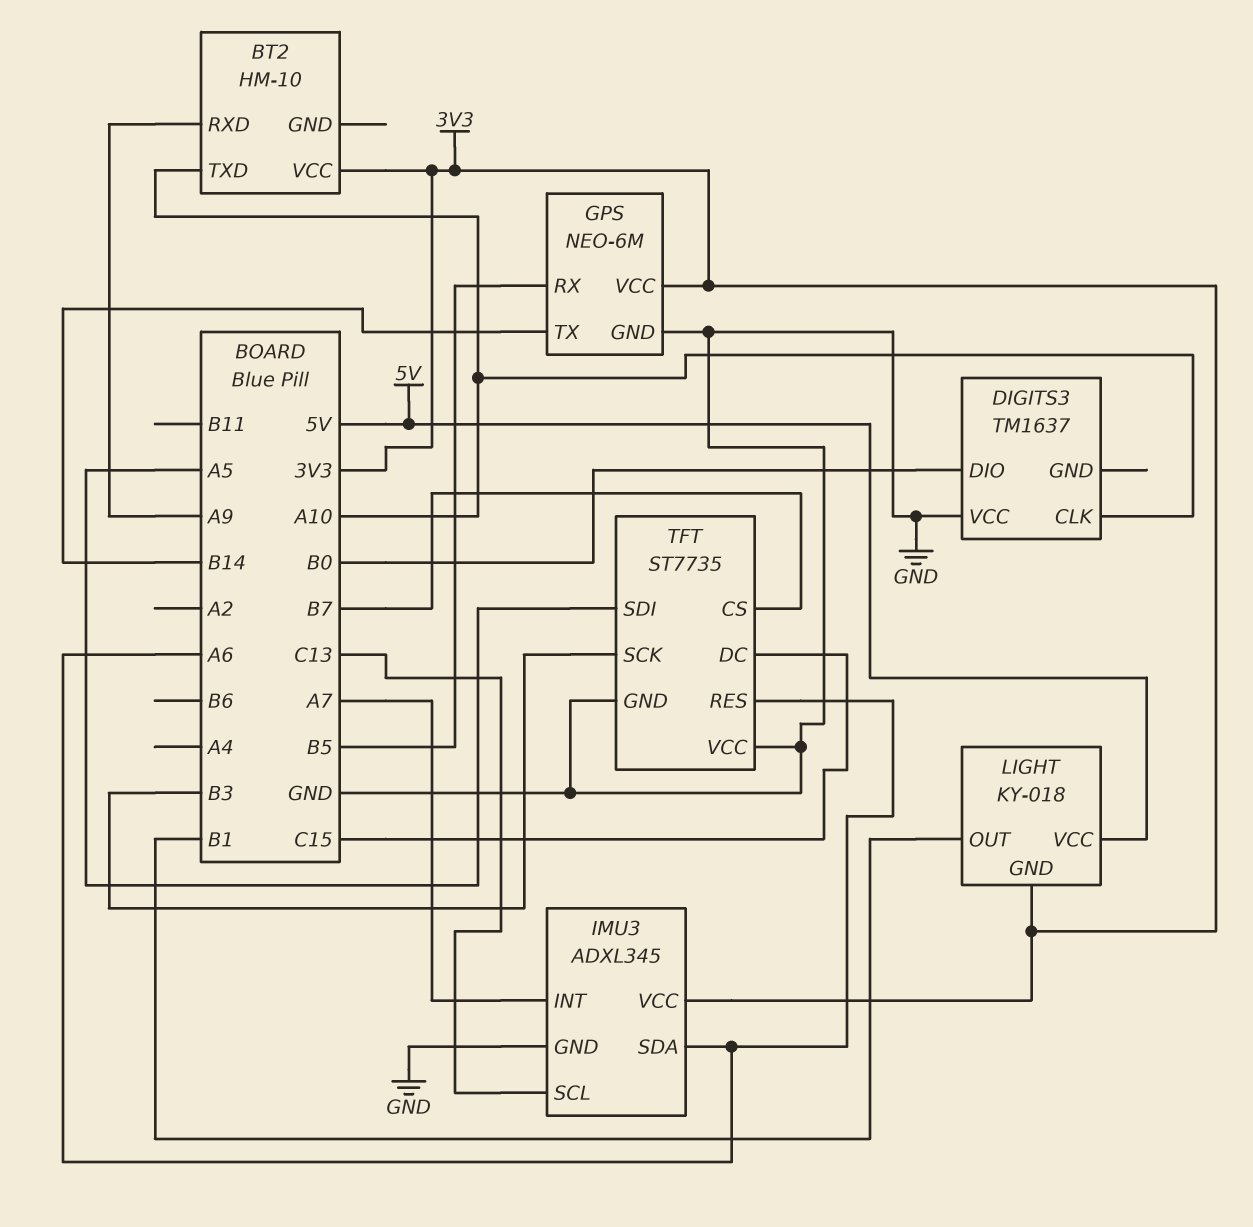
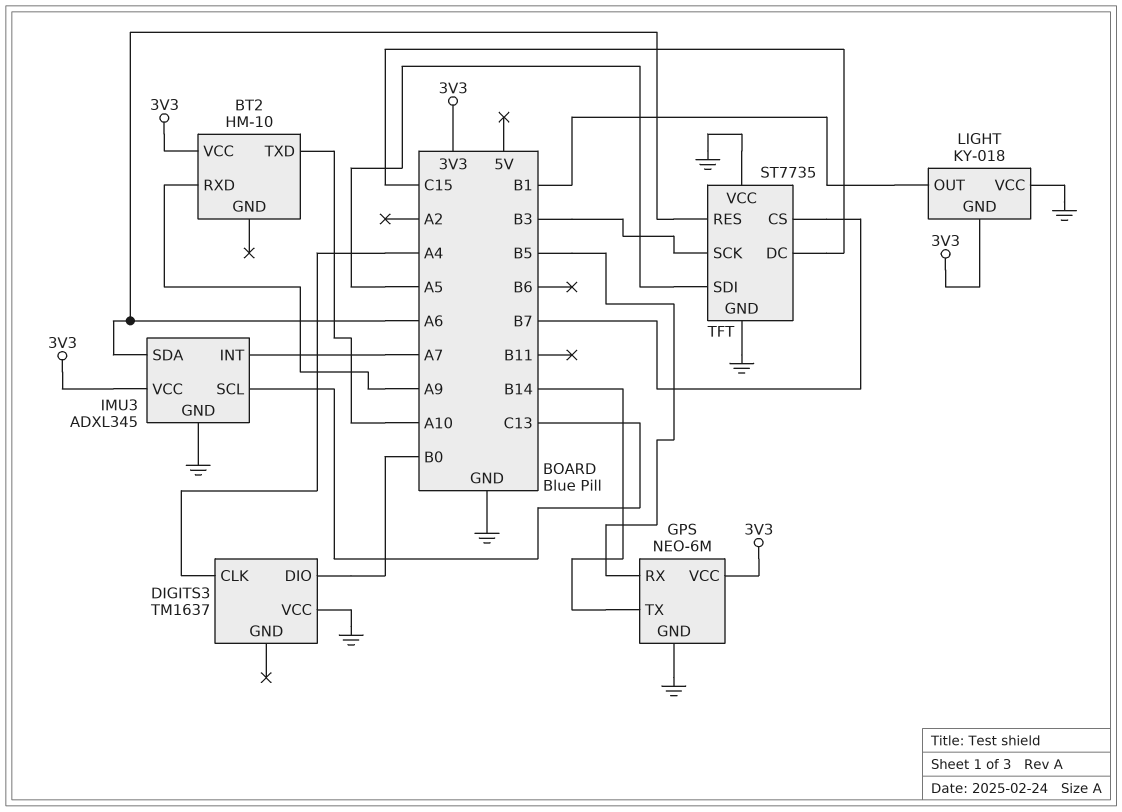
DIGITS3 pin CLK: A10 -> A4
LIGHT pin VCC: 5V -> GND

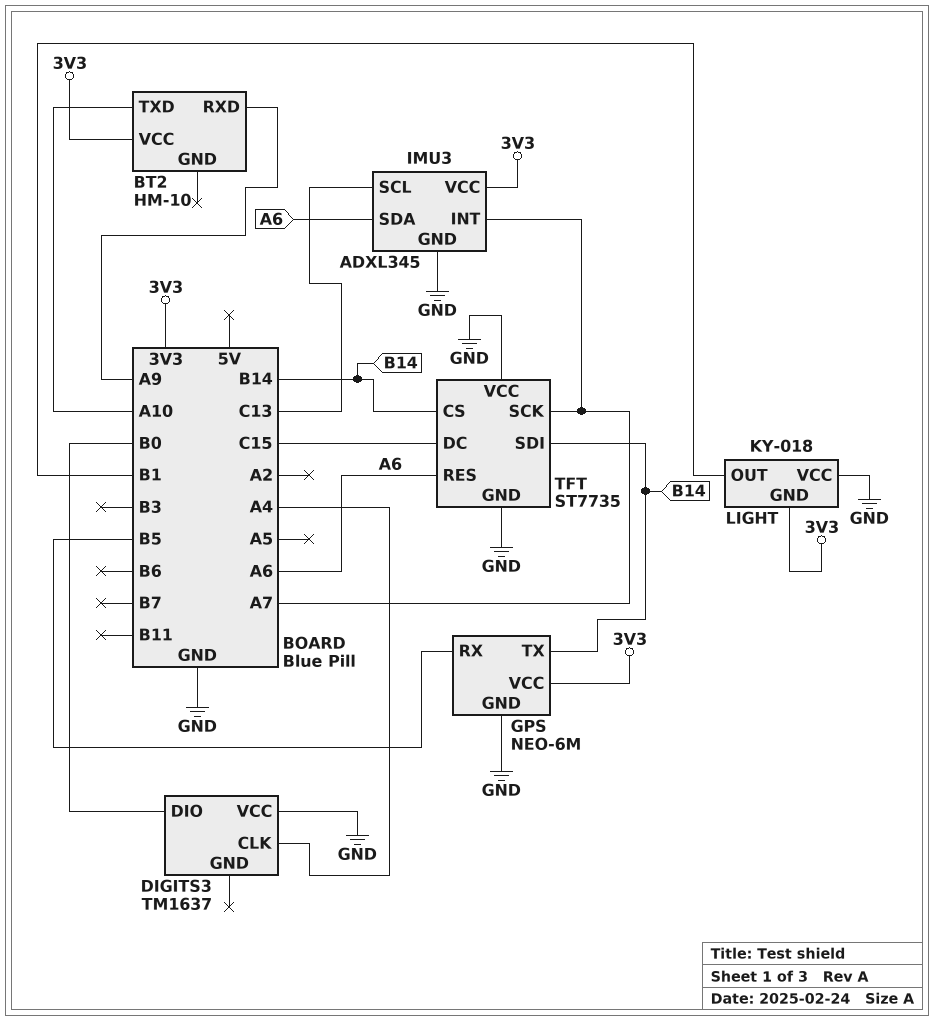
TFT pin CS: B7 -> B14
TFT pin SCK: B3 -> A7
TFT pin SDI: A5 -> B14

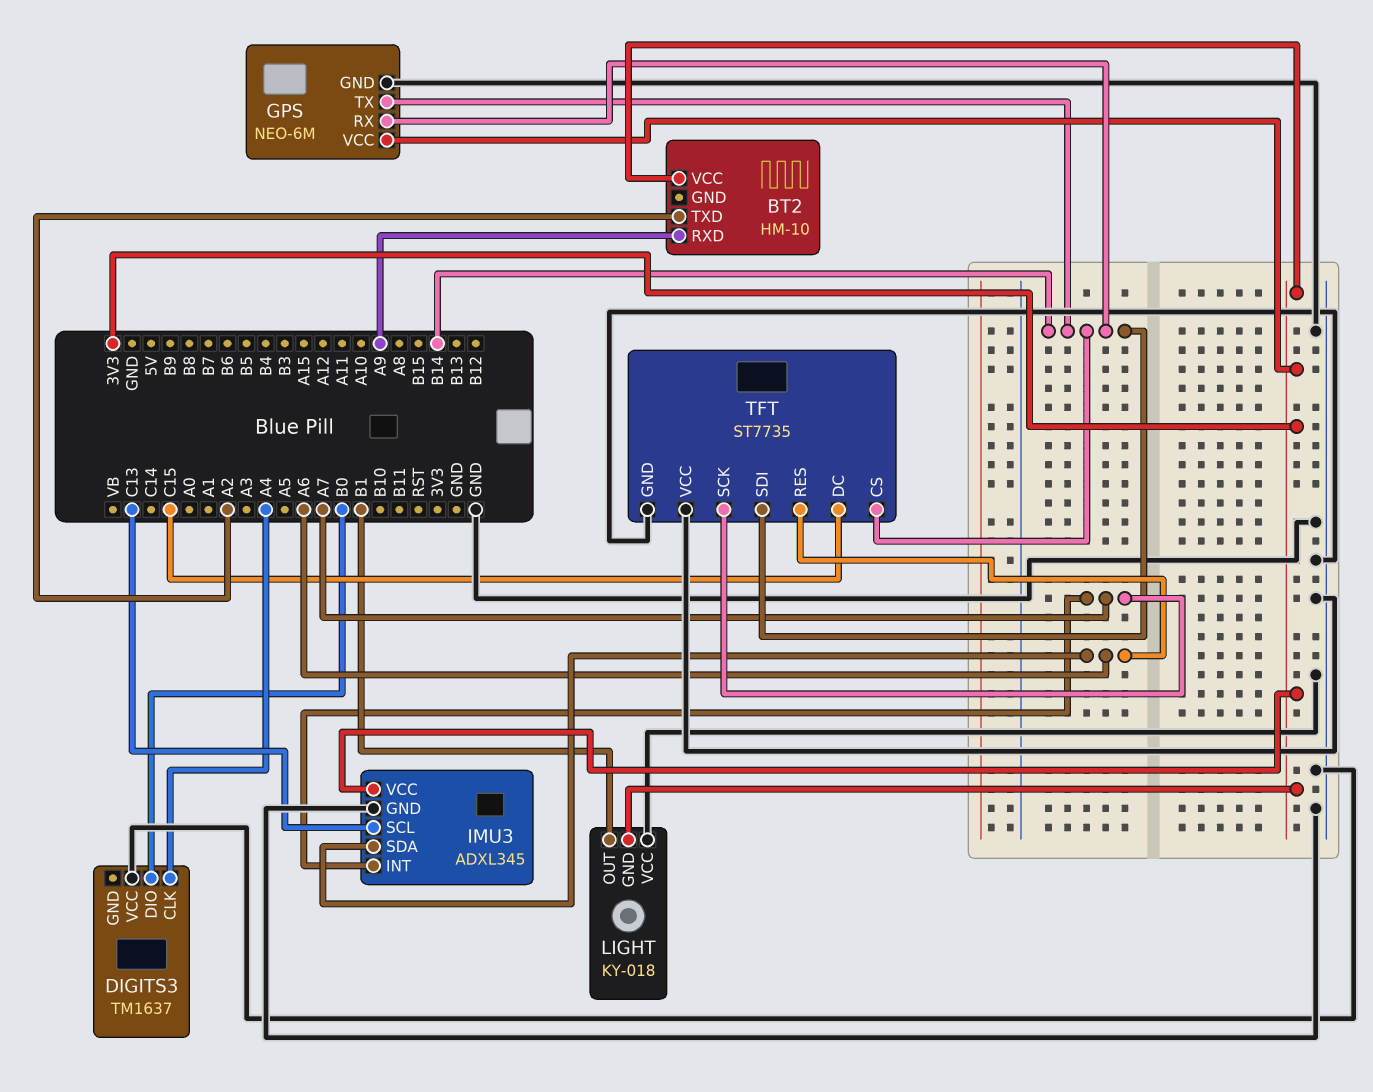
BT2 pin TXD: A10 -> A2
GPS pin RX: B5 -> B14

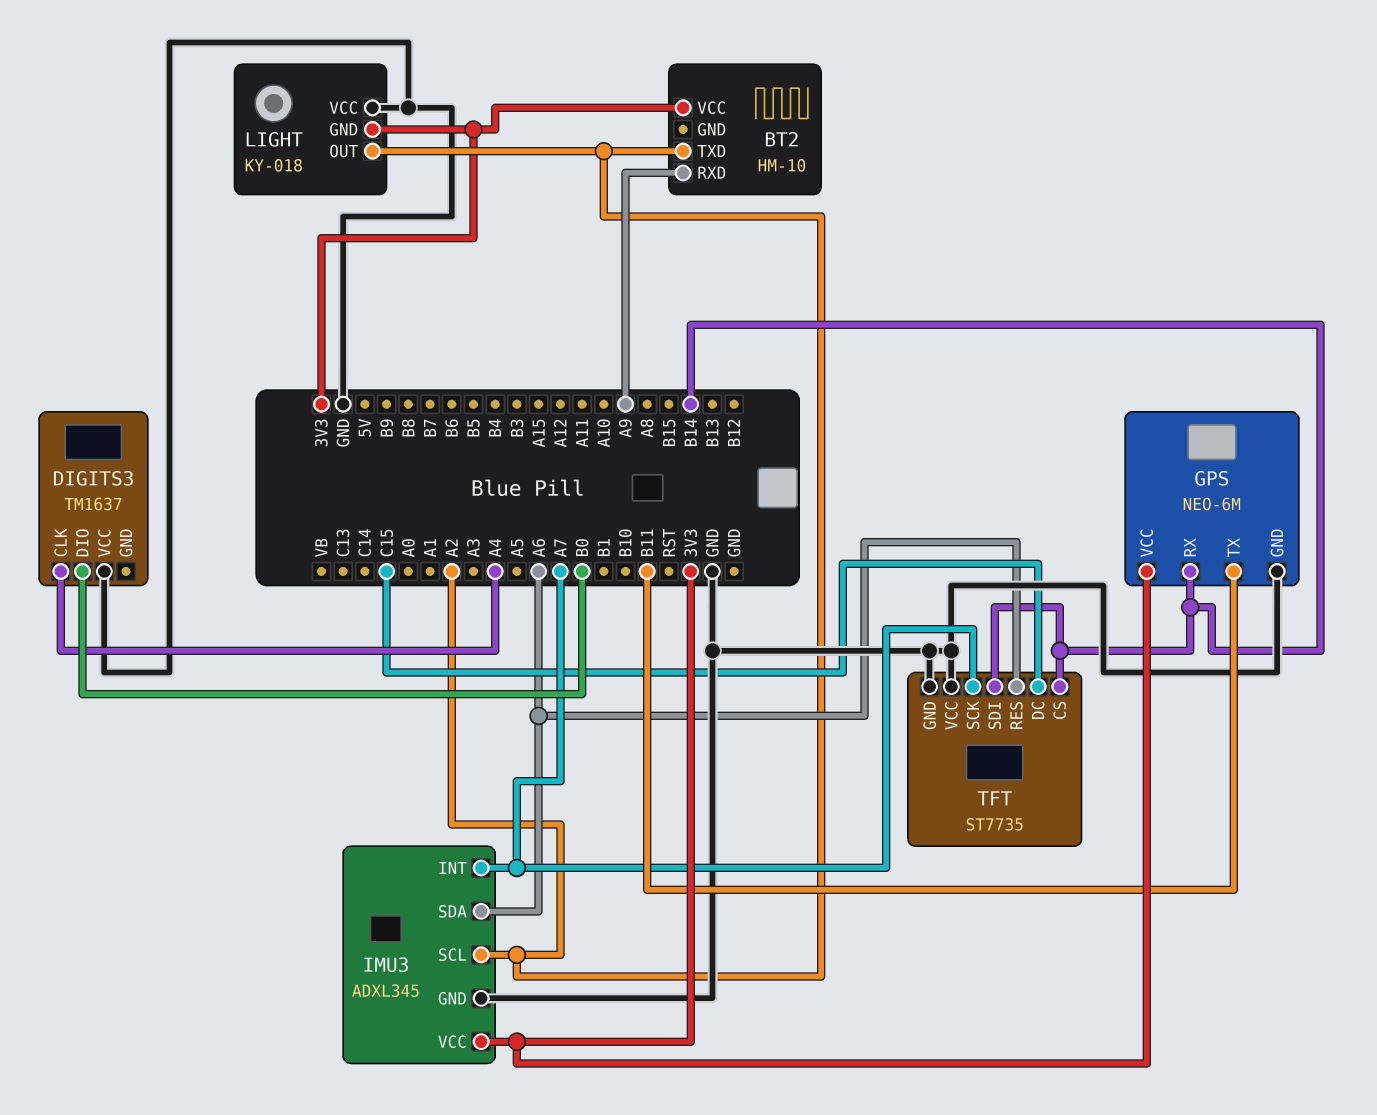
GPS pin TX: B14 -> B11
IMU3 pin SCL: C13 -> A2
LIGHT pin OUT: B1 -> A2

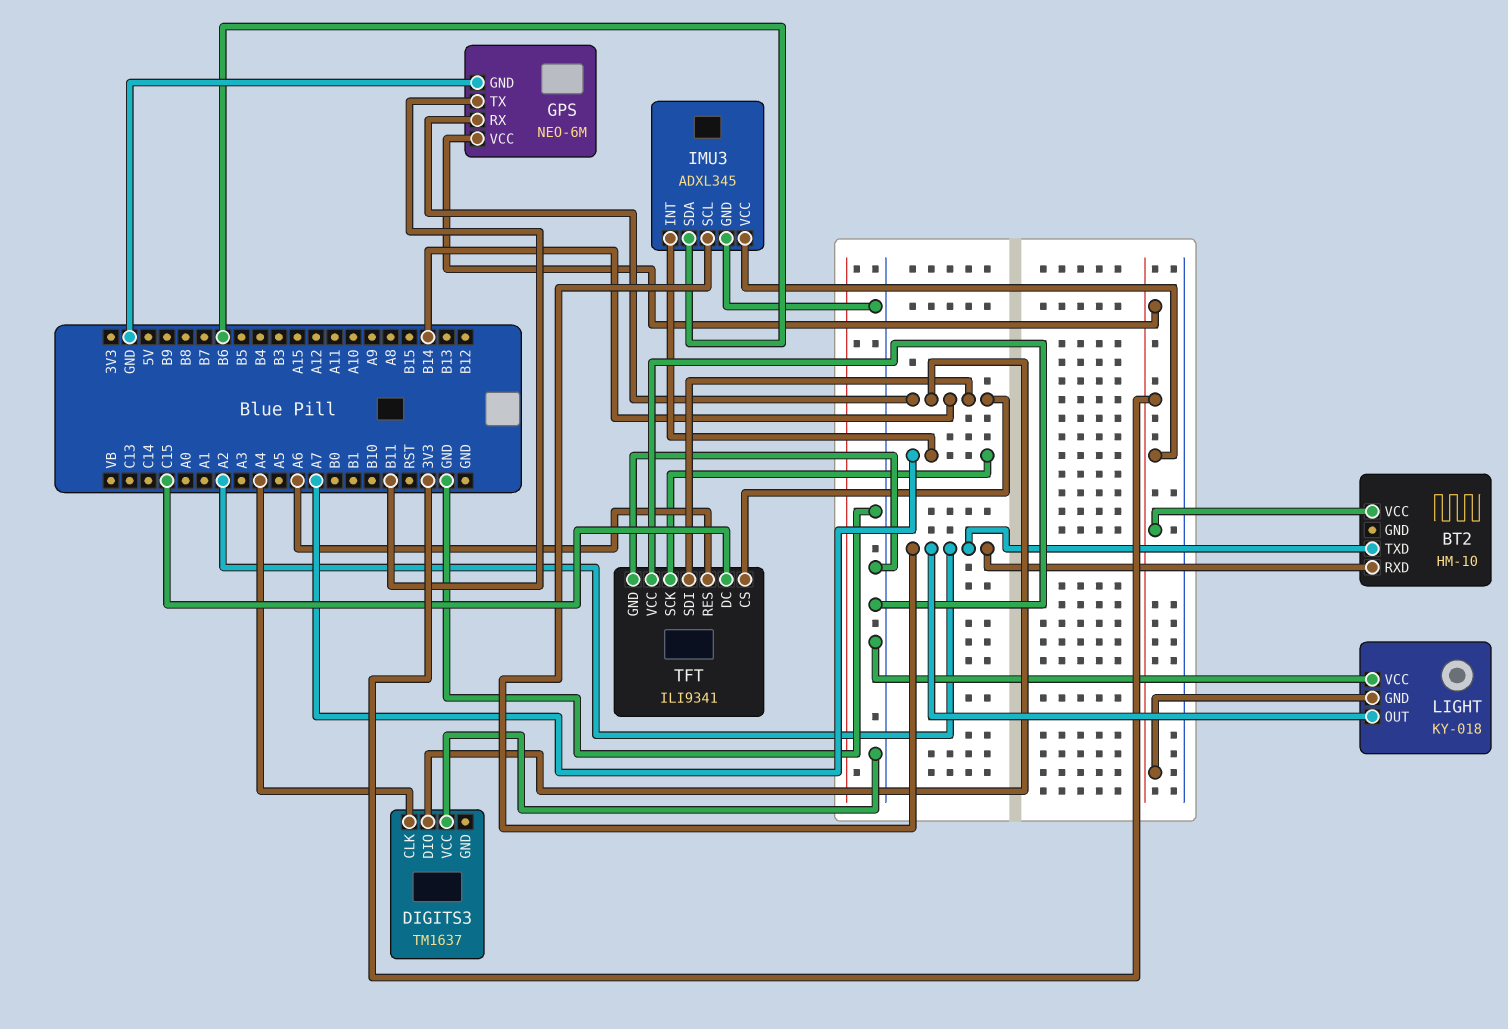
BT2 pin RXD: A9 -> A2
DIGITS3 pin DIO: B0 -> B14
IMU3 pin SDA: A6 -> B6
TFT: ST7735 -> ILI9341

